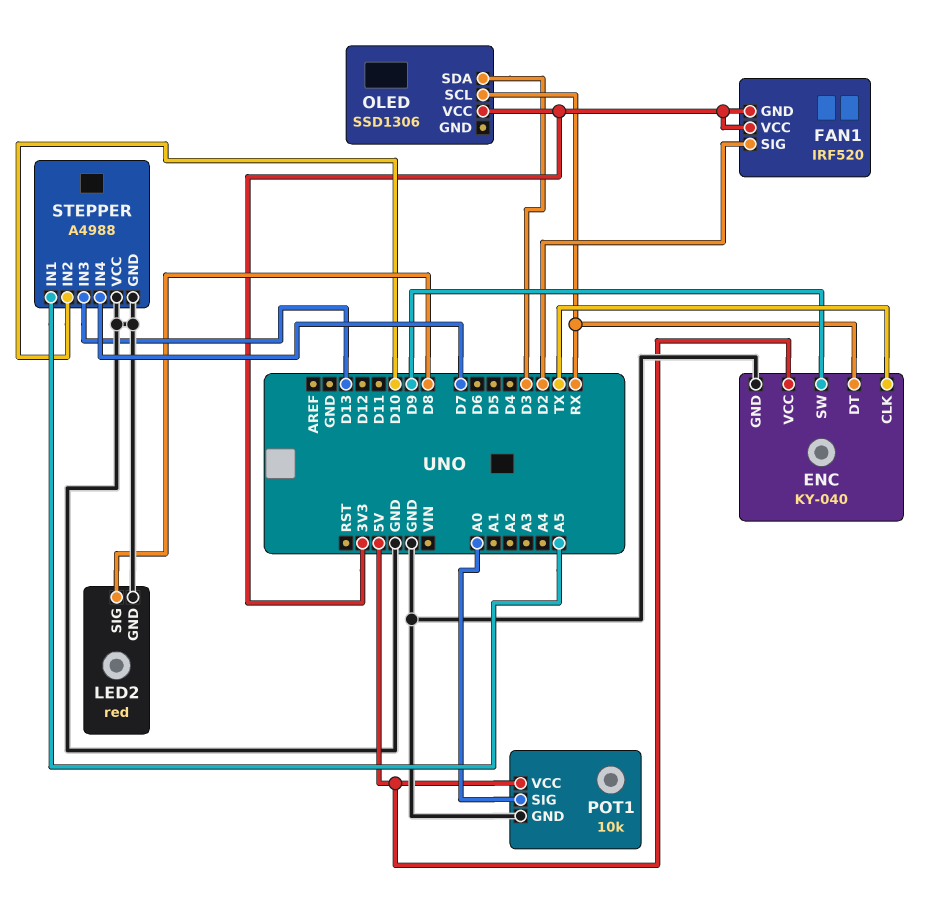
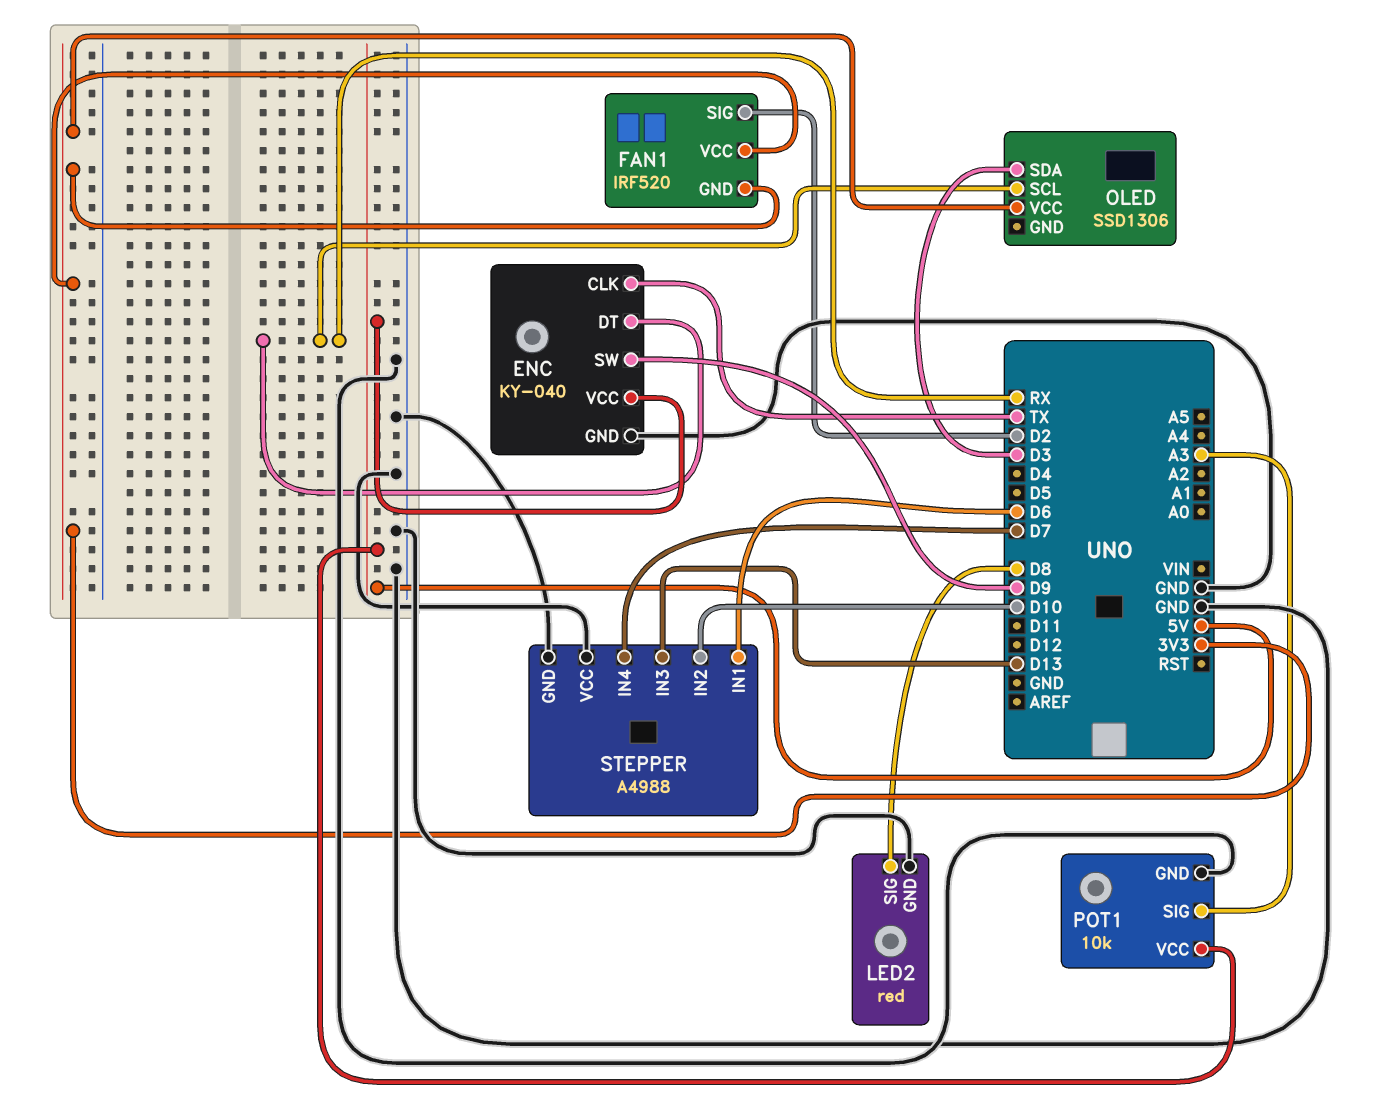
POT1 pin SIG: A0 -> A3
STEPPER pin IN1: A5 -> D6

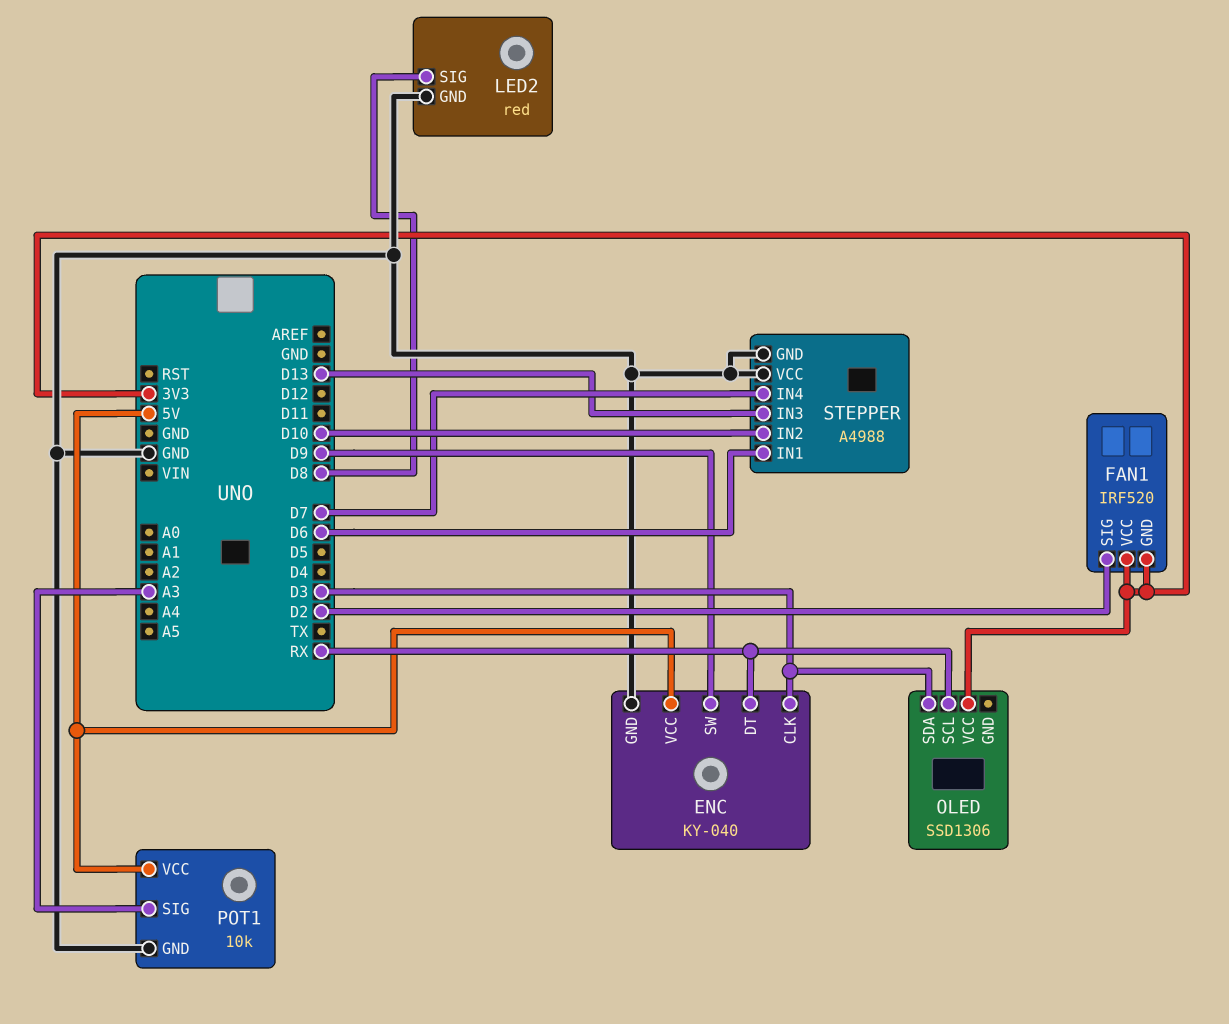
ENC pin CLK: TX -> D3

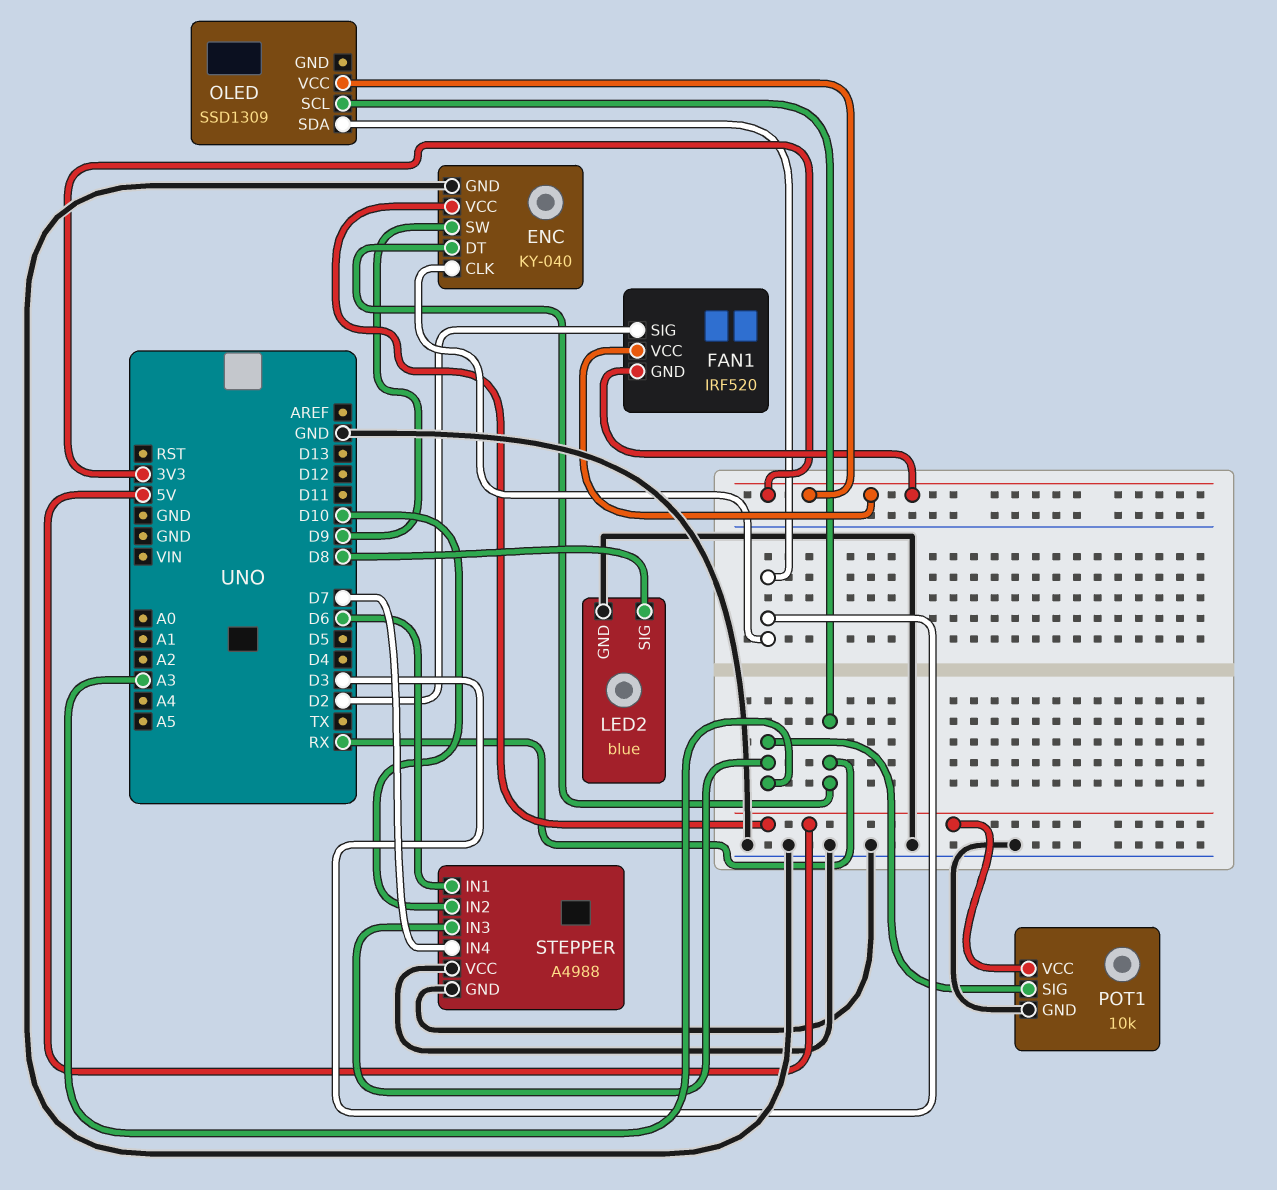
LED2: red -> blue
OLED: SSD1306 -> SSD1309
STEPPER pin IN3: D13 -> A3

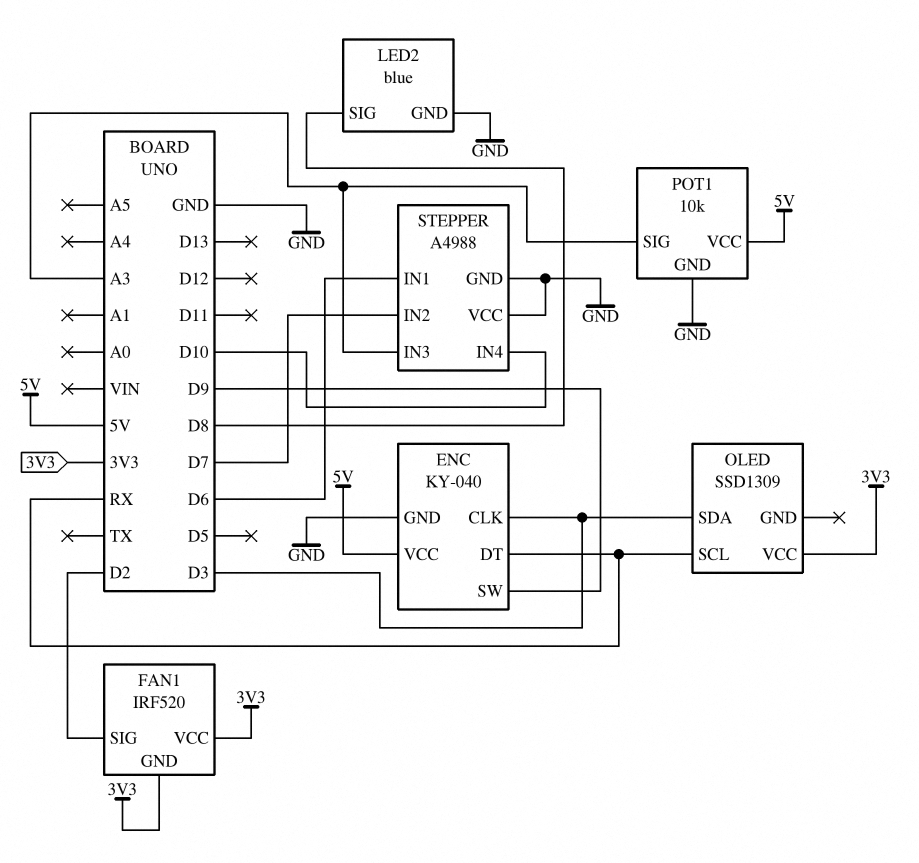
STEPPER pin IN2: D10 -> D7
STEPPER pin IN4: D7 -> D10

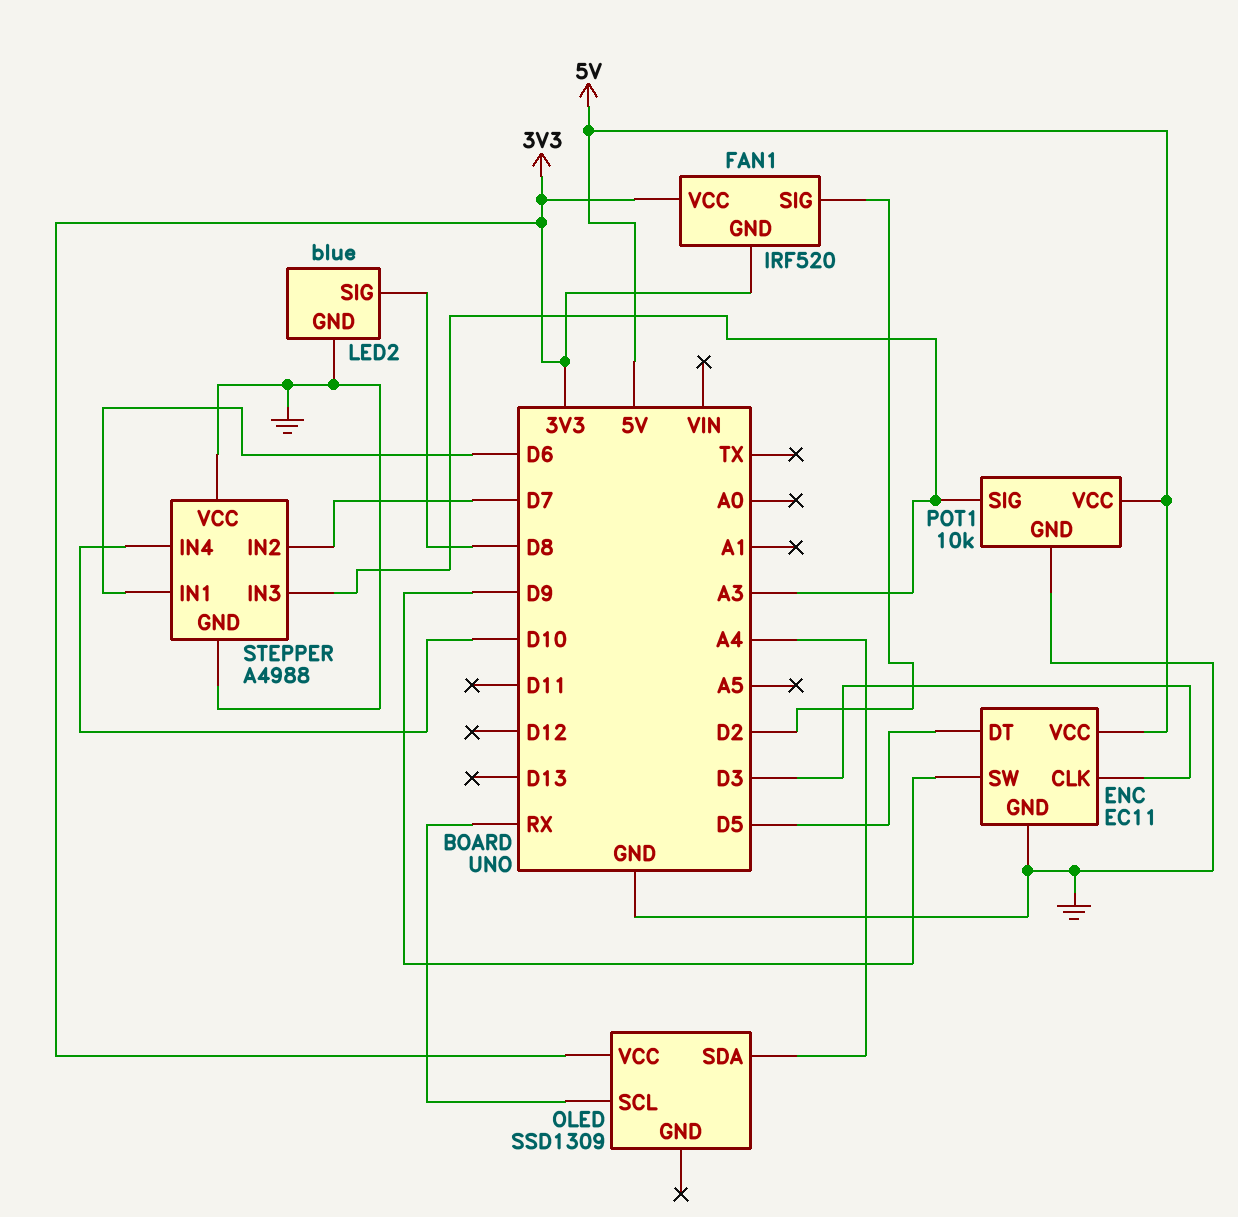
ENC: KY-040 -> EC11
ENC pin DT: RX -> D5
OLED pin SDA: D3 -> A4

